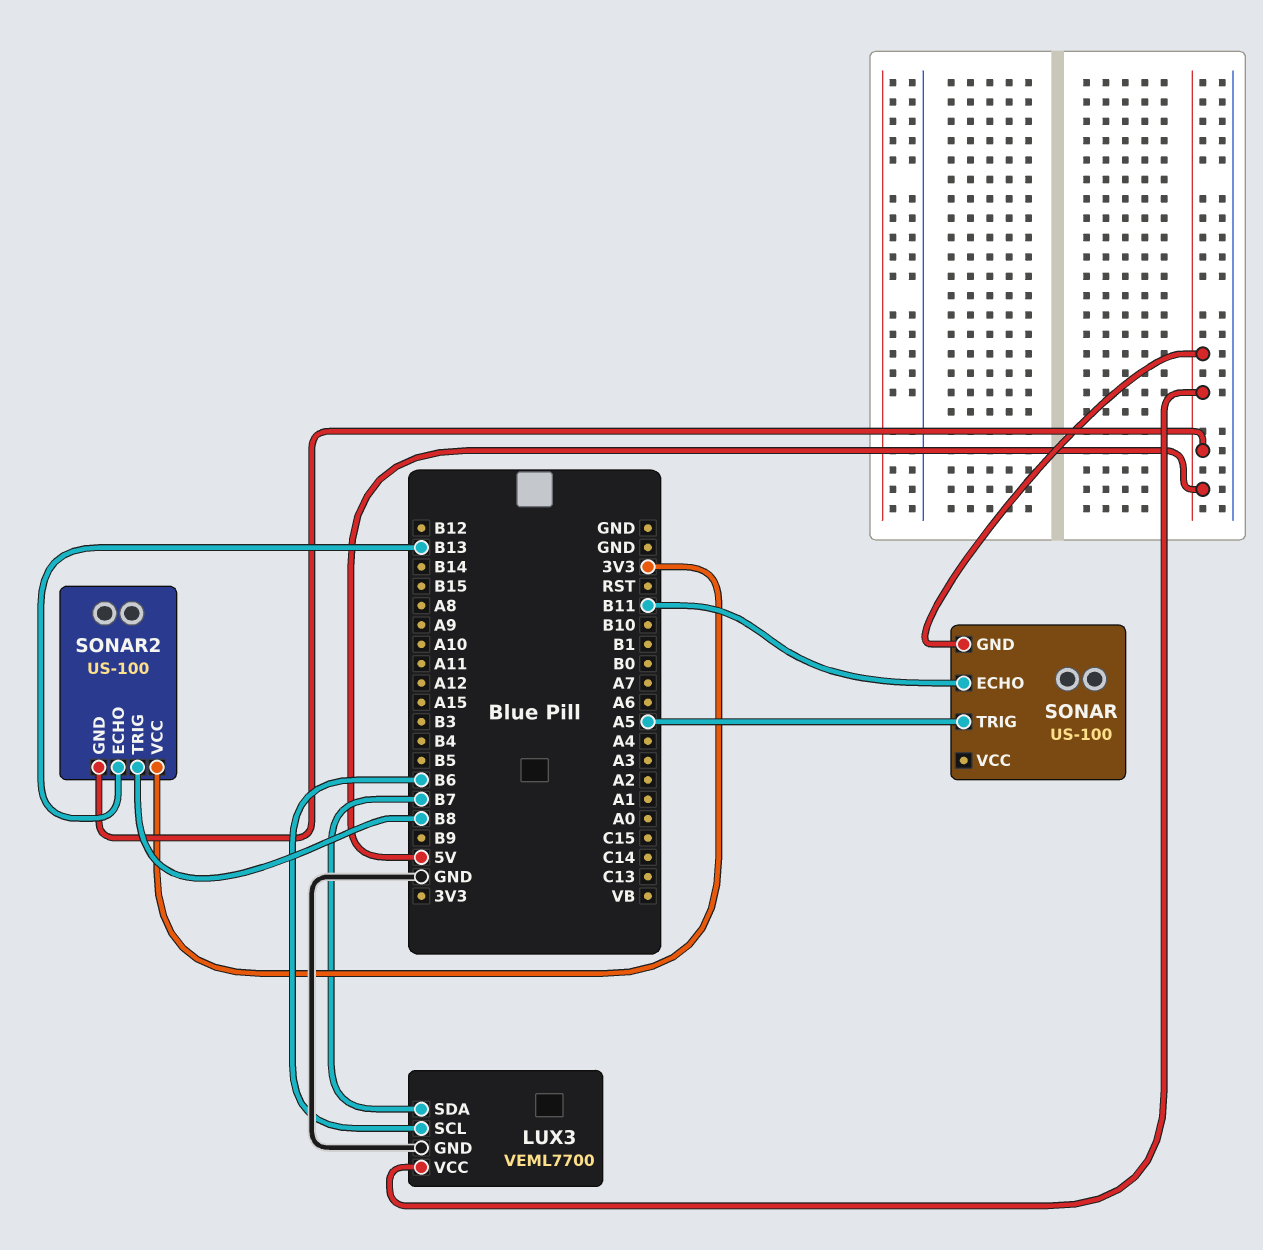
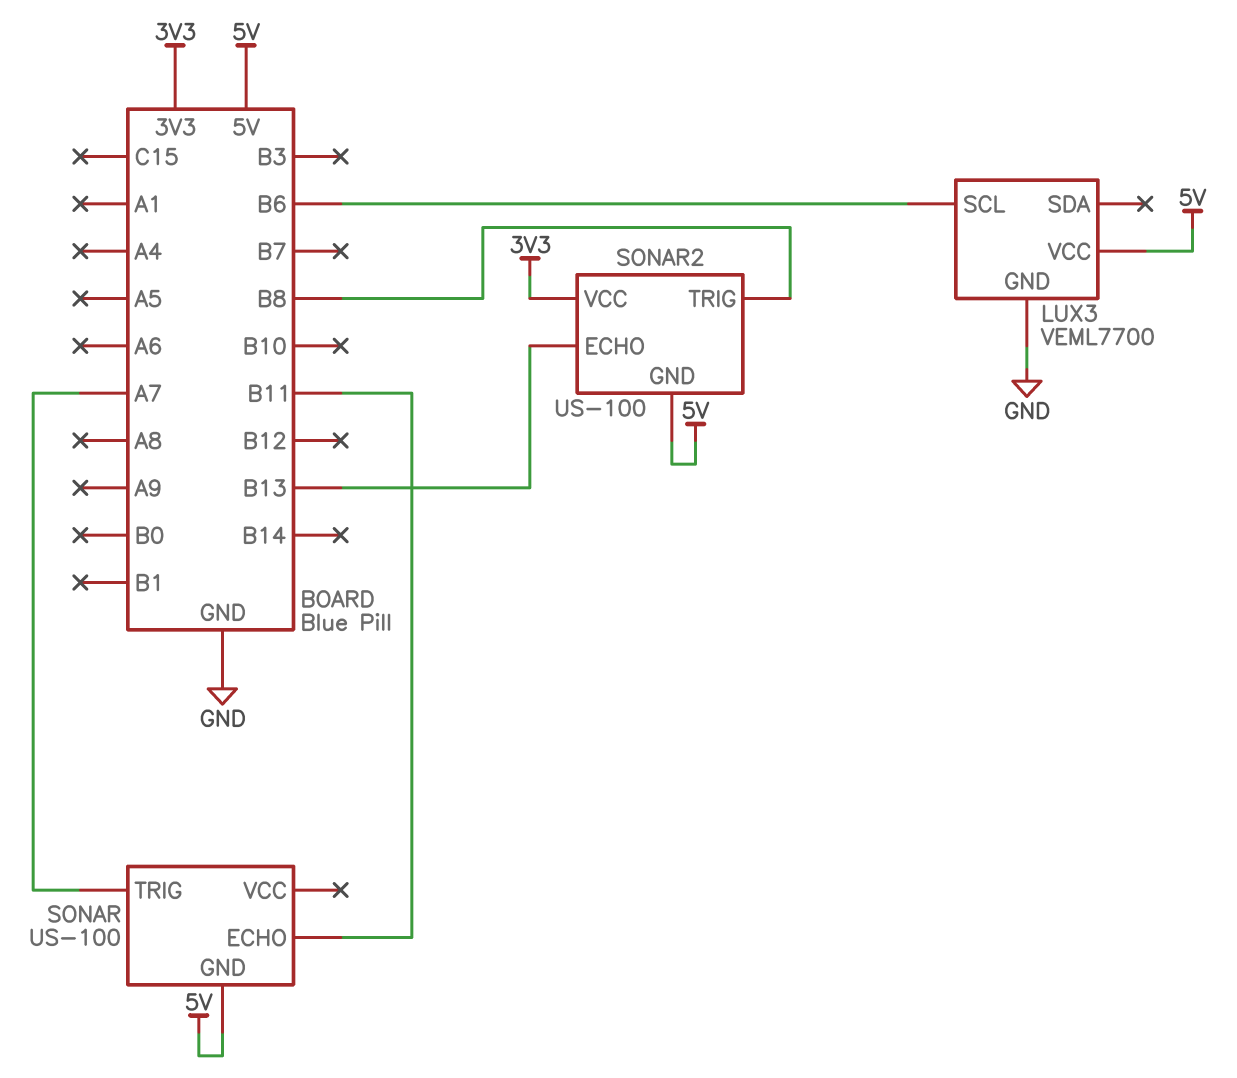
LUX3 pin SDA: B7 -> none
SONAR pin TRIG: A5 -> A7

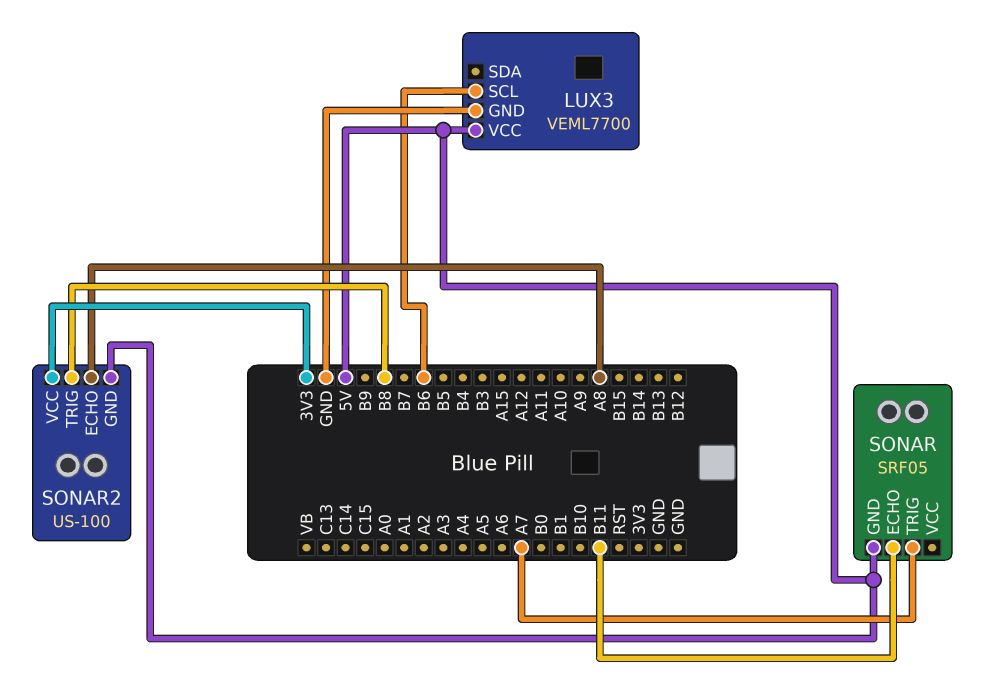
SONAR: US-100 -> SRF05
SONAR2 pin ECHO: B13 -> A8

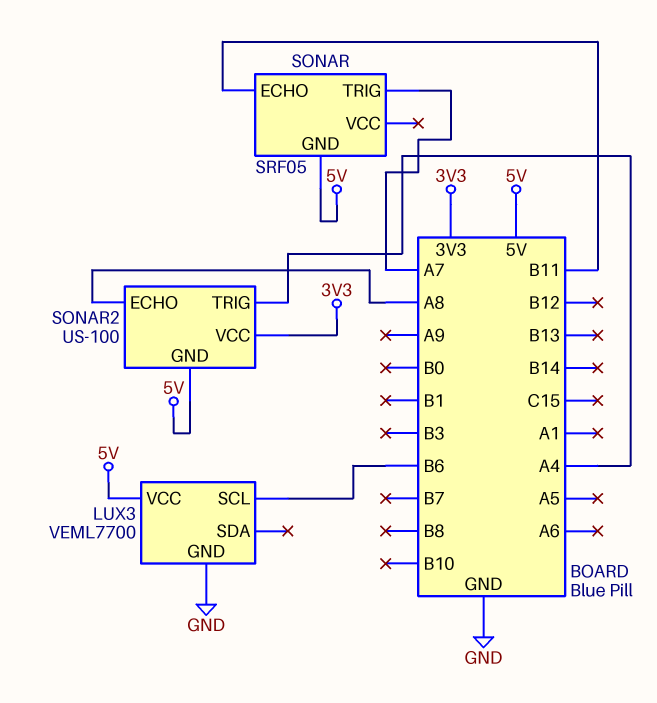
SONAR2 pin TRIG: B8 -> A4

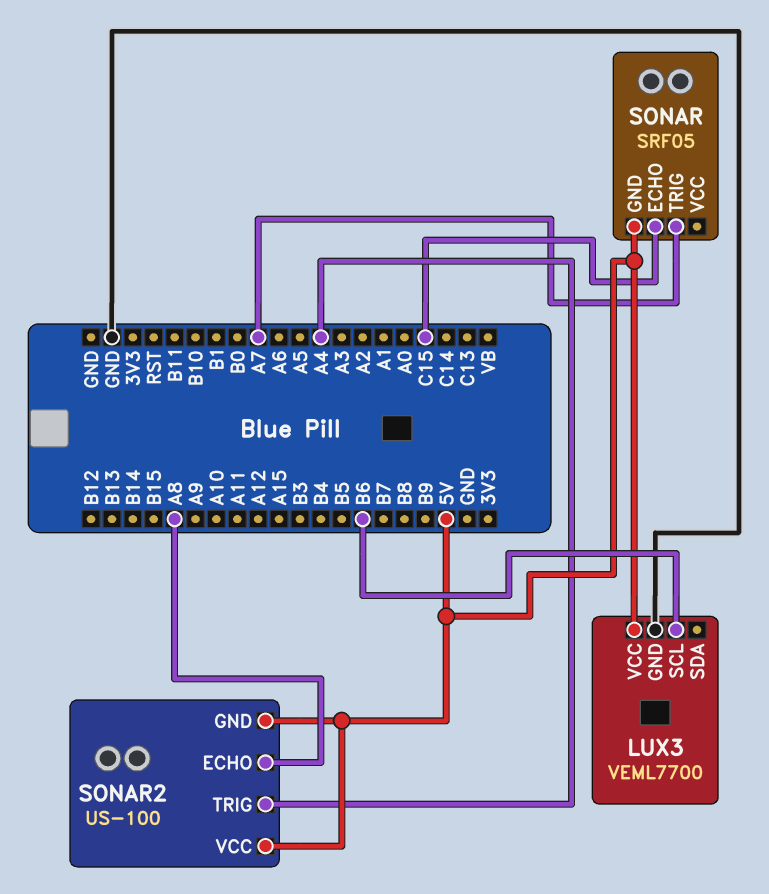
SONAR pin ECHO: B11 -> C15
SONAR2 pin VCC: 3V3 -> 5V

